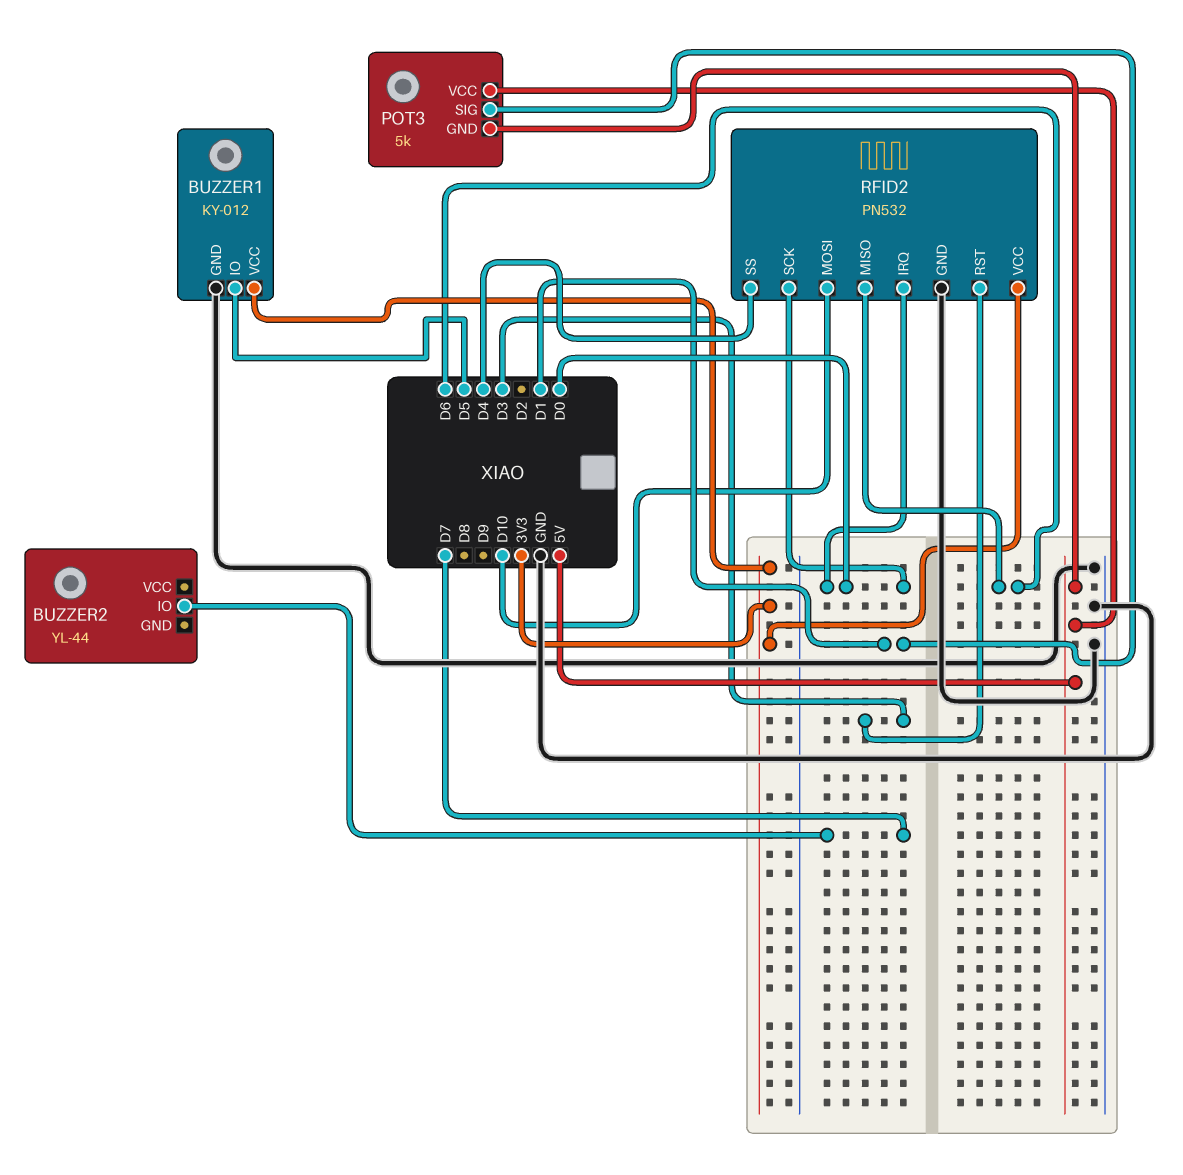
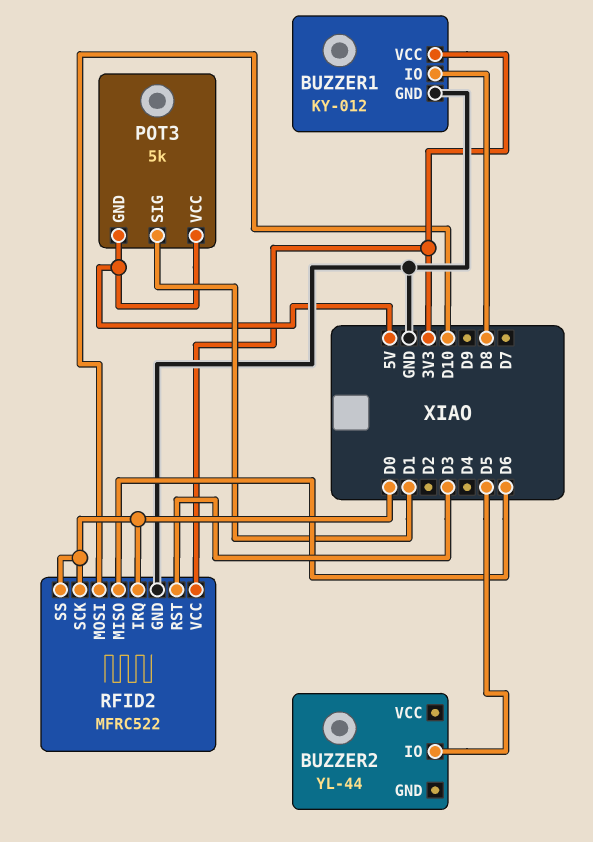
BUZZER1 pin IO: D5 -> D8
BUZZER2 pin IO: D7 -> D5
RFID2: PN532 -> MFRC522
RFID2 pin SS: D4 -> D0

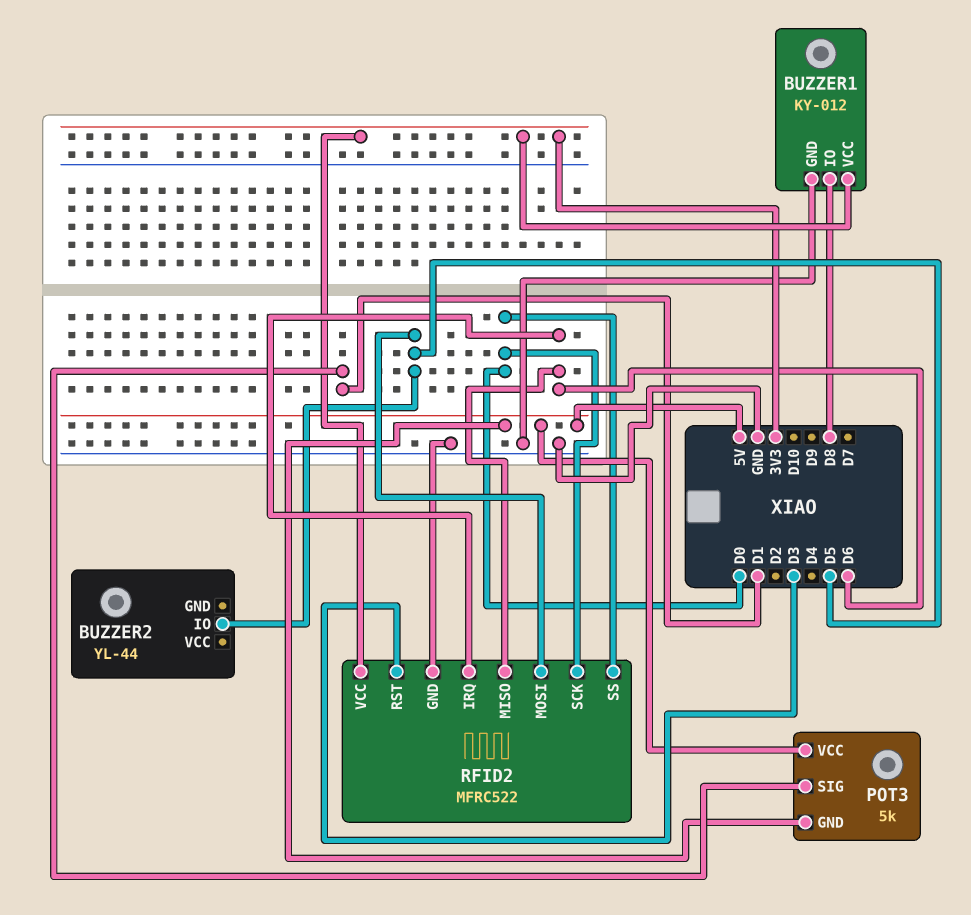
RFID2 pin IRQ: D0 -> D6
RFID2 pin MOSI: D10 -> D5

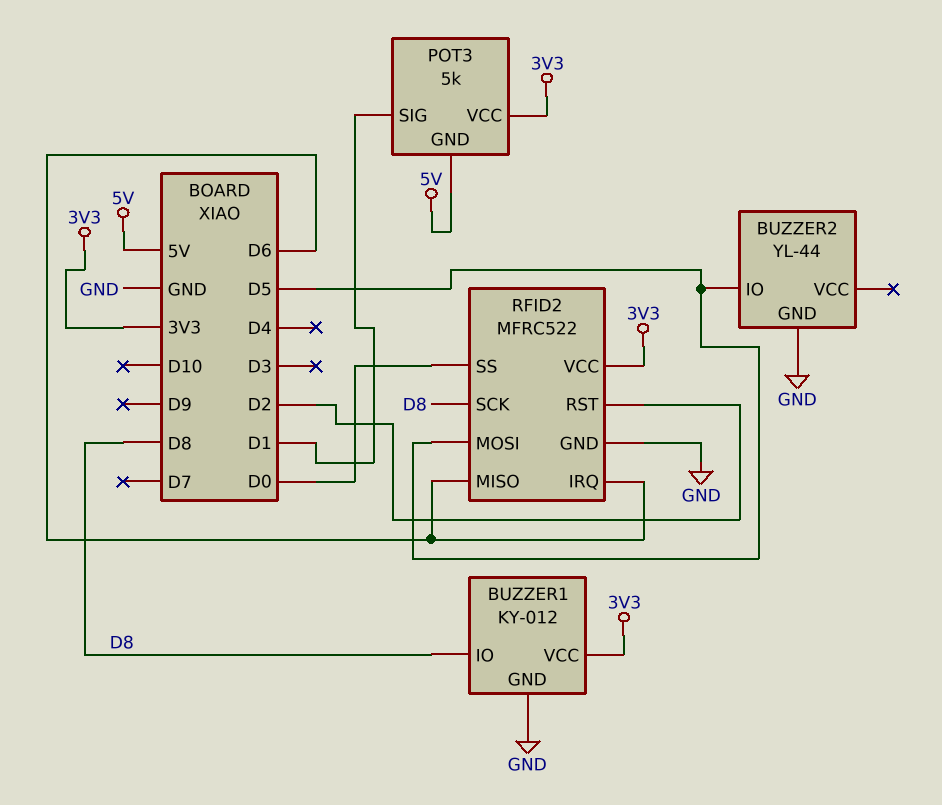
BUZZER2 pin GND: none -> GND
POT3 pin VCC: 5V -> 3V3
RFID2 pin RST: D3 -> D2
RFID2 pin SCK: D0 -> D8

